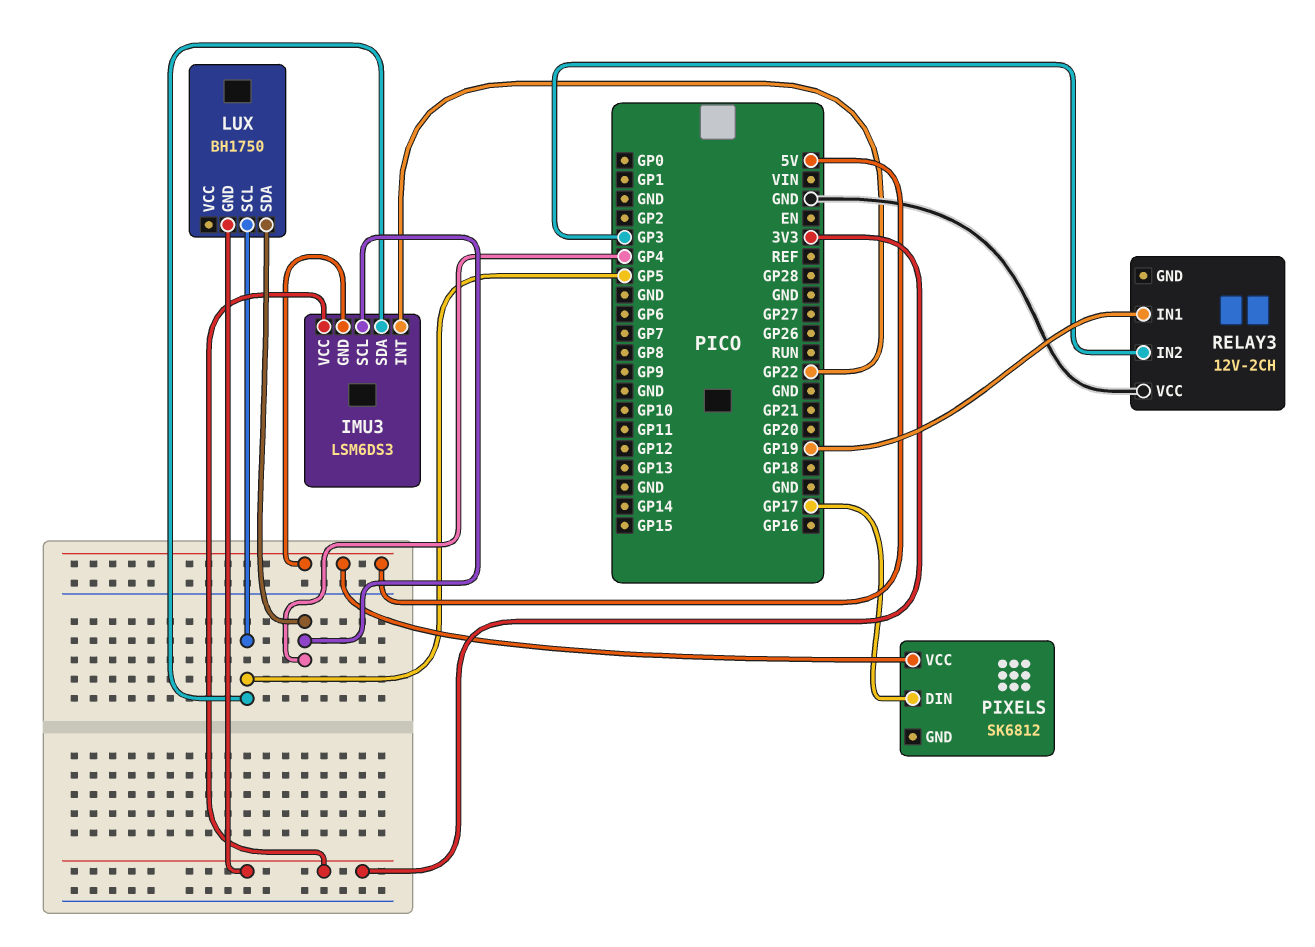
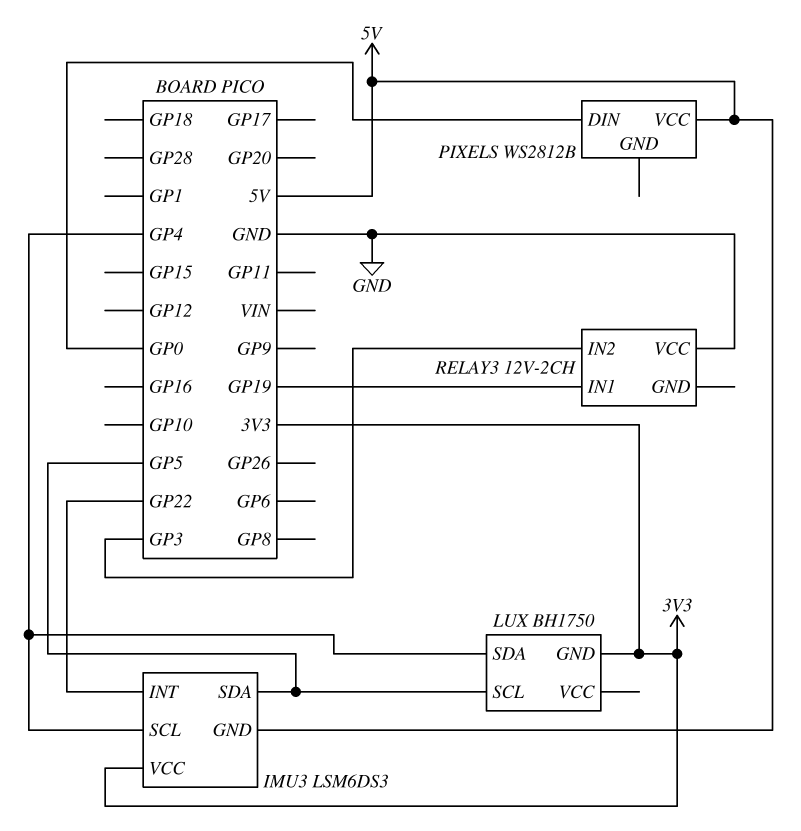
PIXELS: SK6812 -> WS2812B
PIXELS pin DIN: GP17 -> GP0

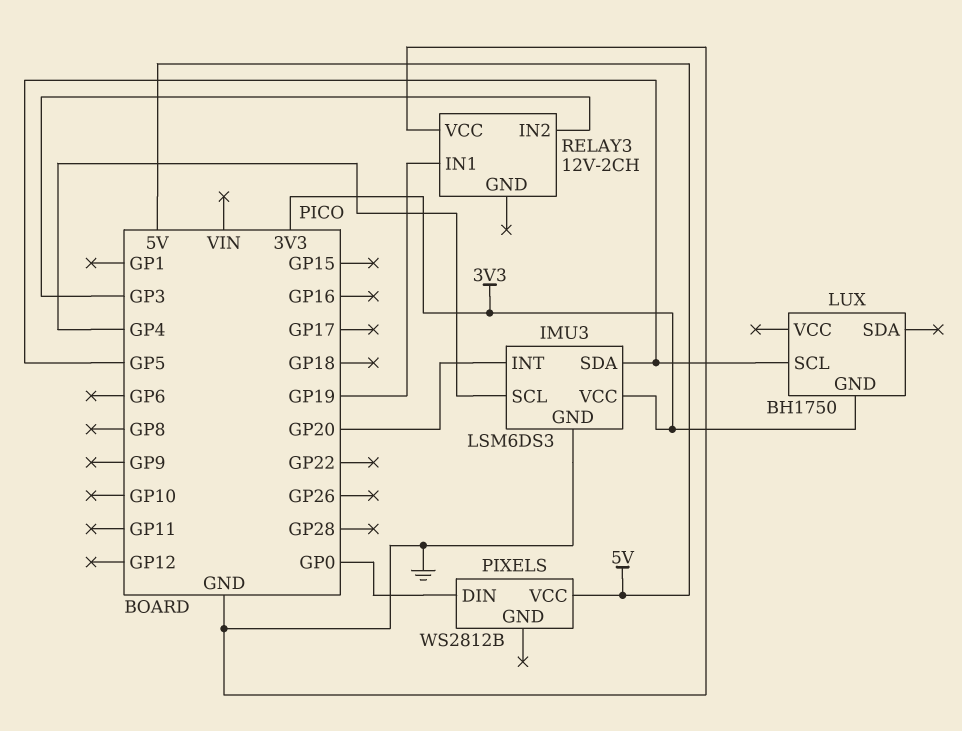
IMU3 pin GND: 5V -> GND
IMU3 pin INT: GP22 -> GP20
LUX pin SDA: GP4 -> none

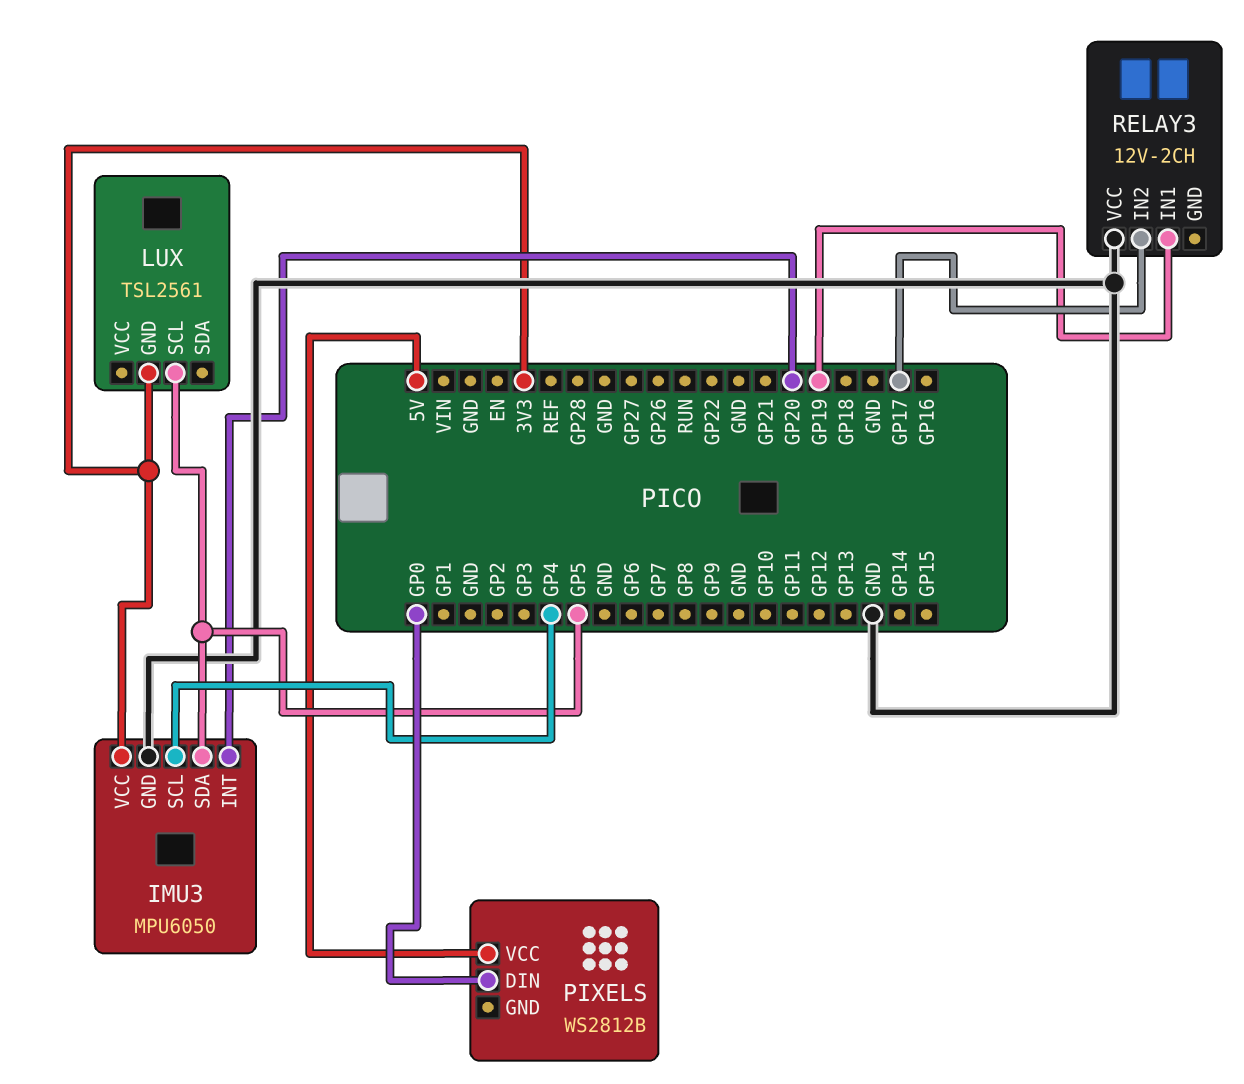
IMU3: LSM6DS3 -> MPU6050
LUX: BH1750 -> TSL2561
RELAY3 pin IN2: GP3 -> GP17

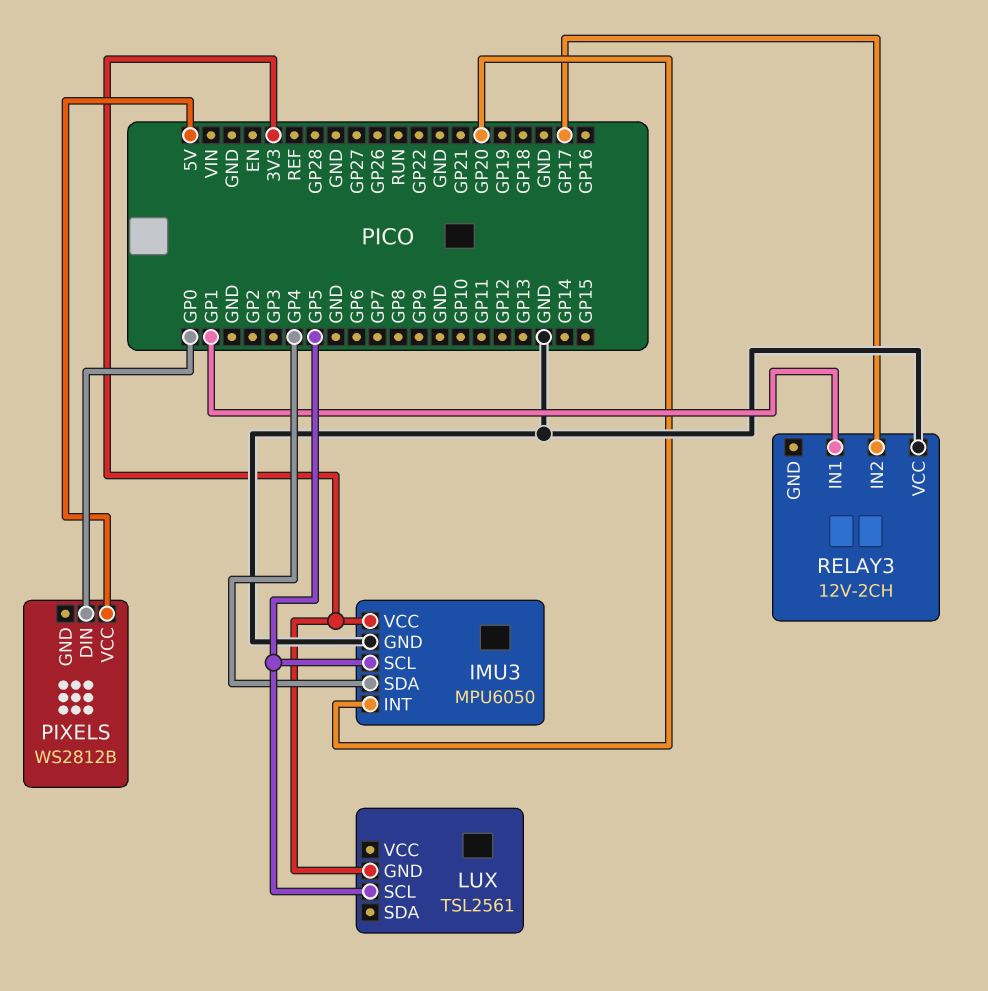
IMU3 pin SCL: GP4 -> GP5
IMU3 pin SDA: GP5 -> GP4
RELAY3 pin IN1: GP19 -> GP1

